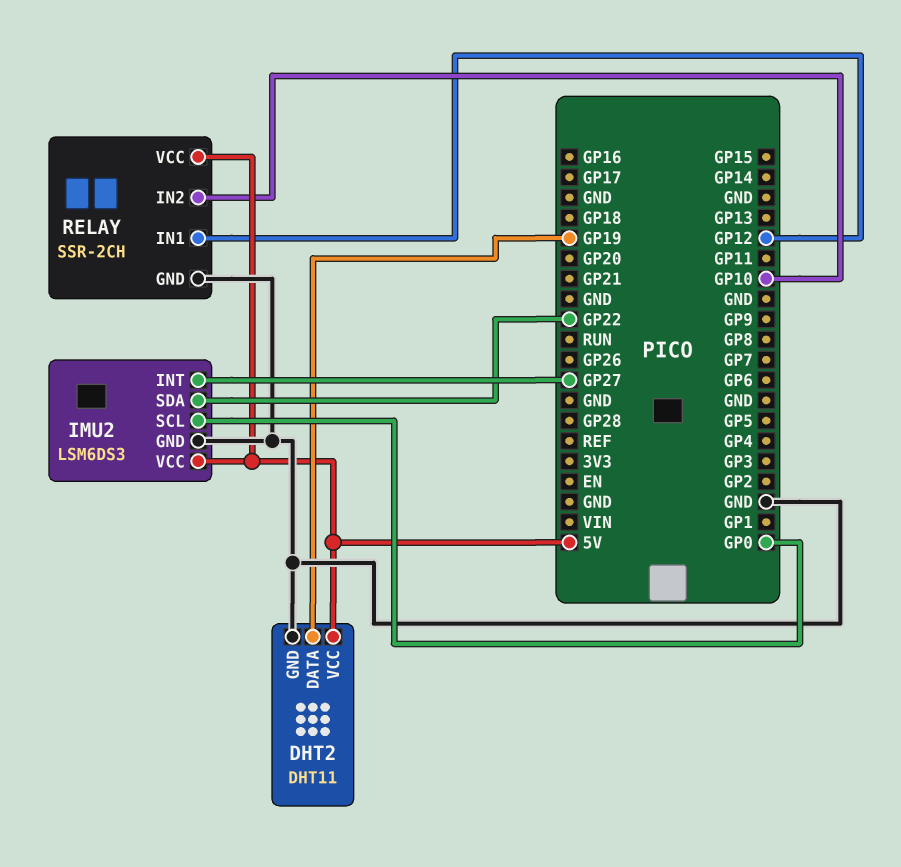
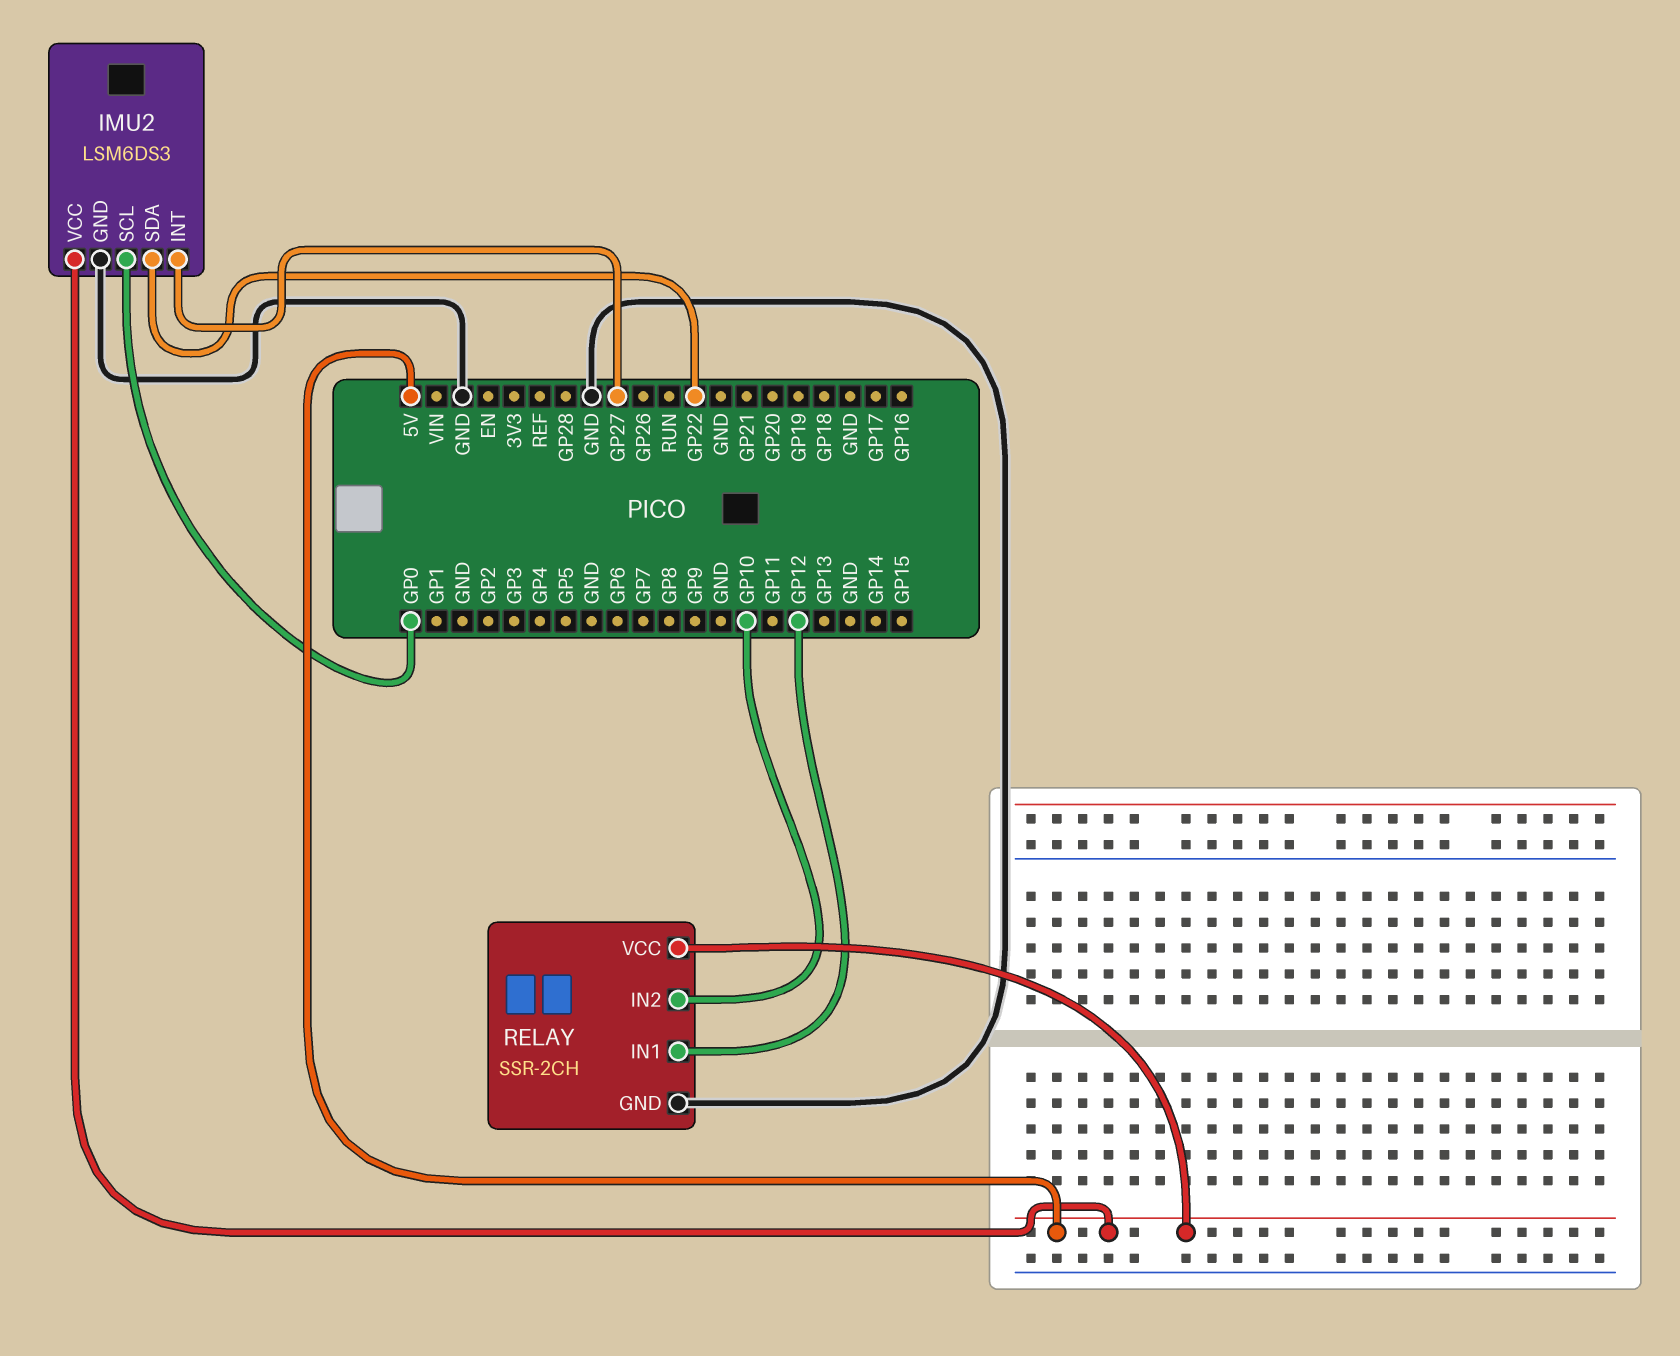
DHT2: DHT11 -> none
DHT2 pin DATA: GP19 -> none
DHT2 pin GND: GND -> none
DHT2 pin VCC: 5V -> none

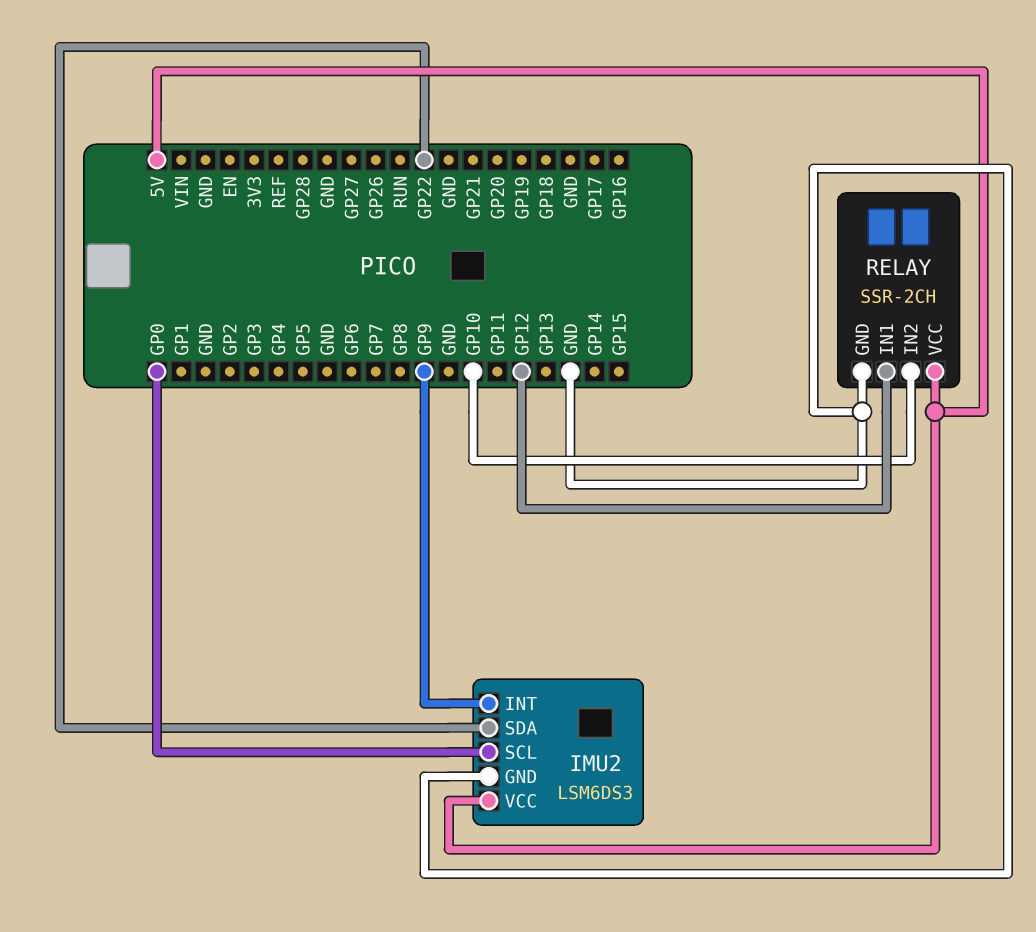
IMU2 pin INT: GP27 -> GP9

